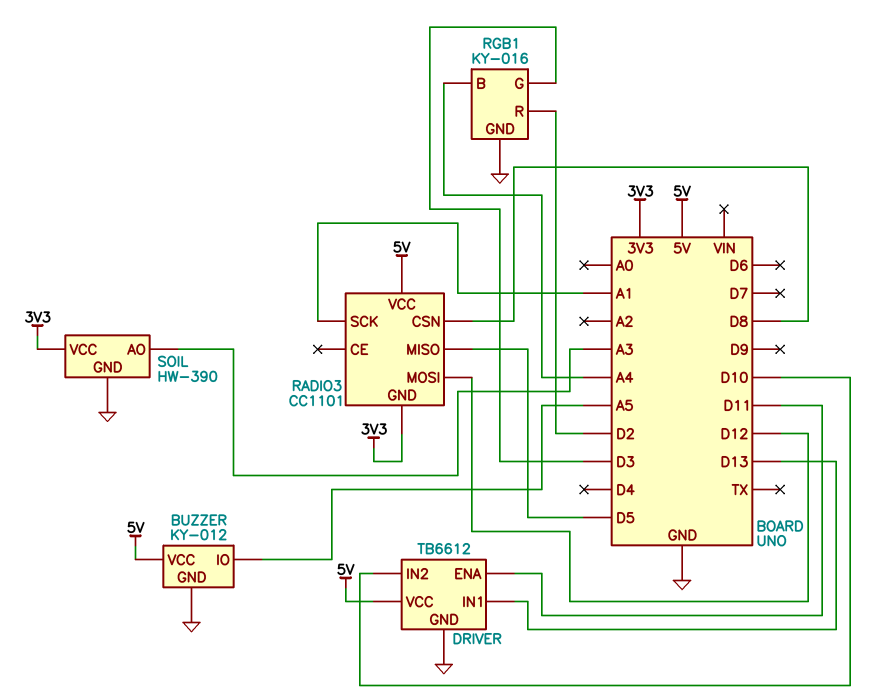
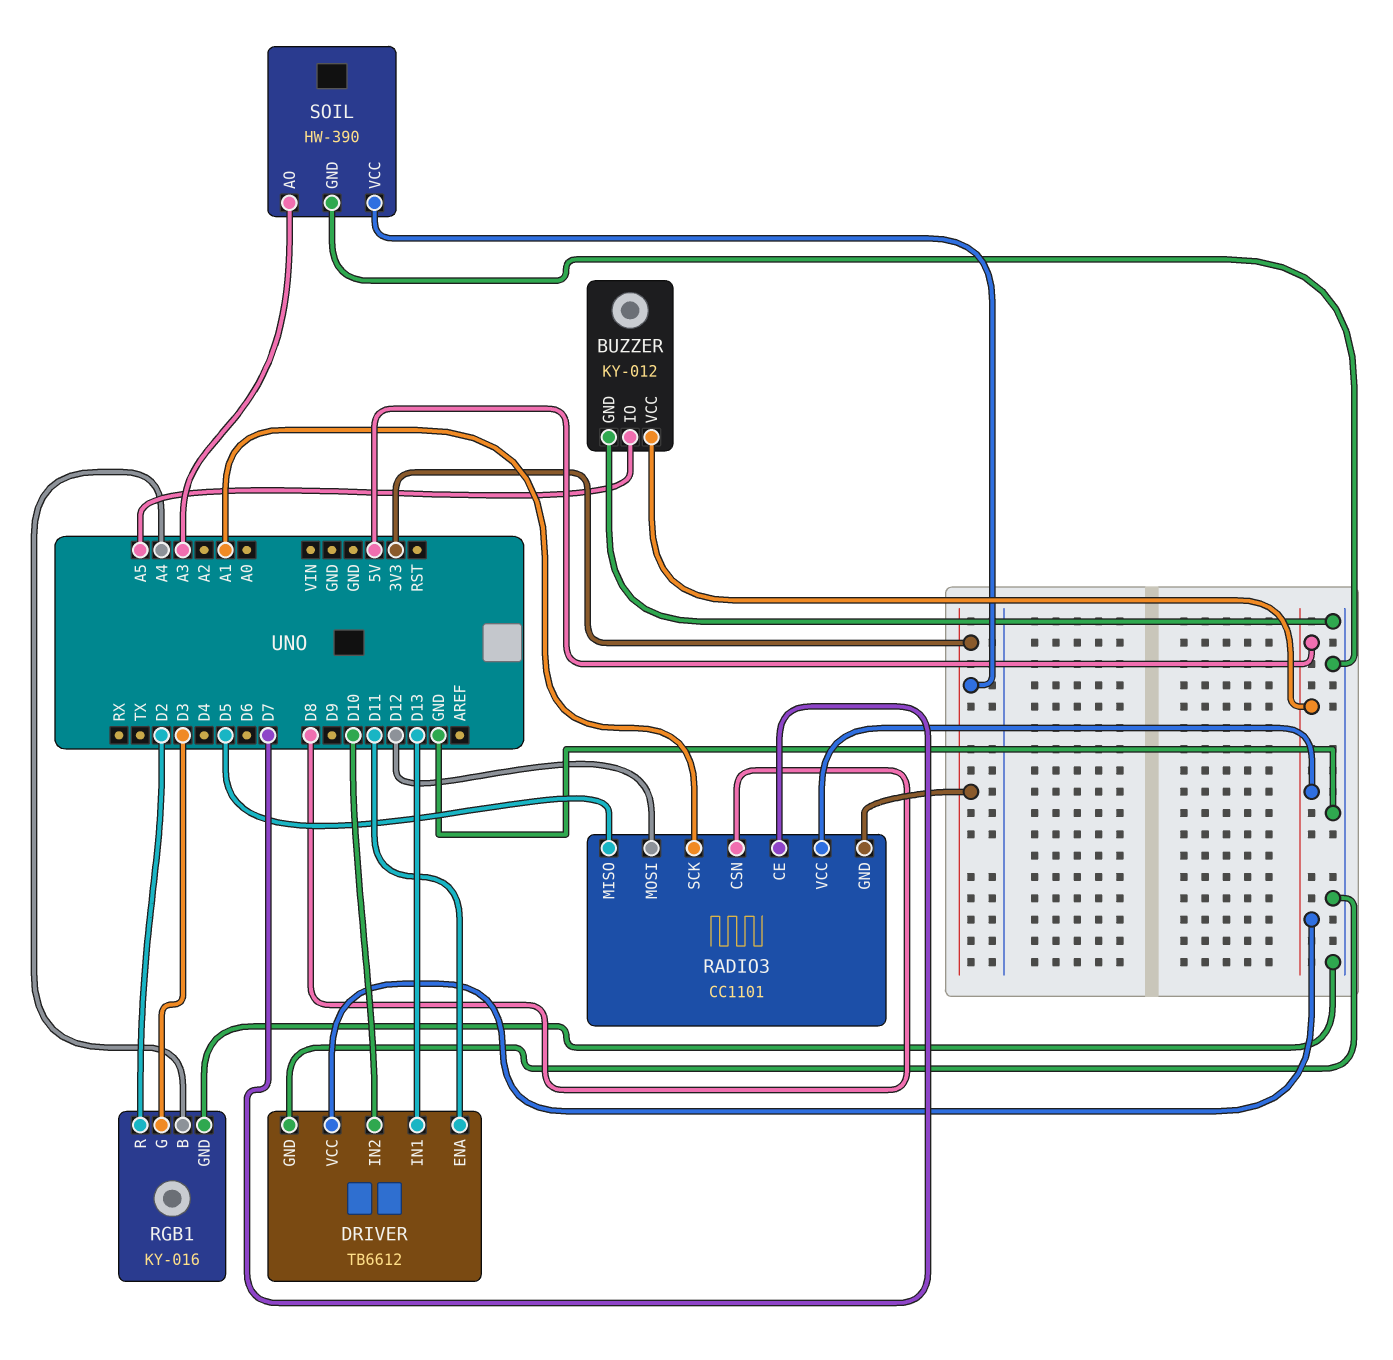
RADIO3 pin CE: none -> D7

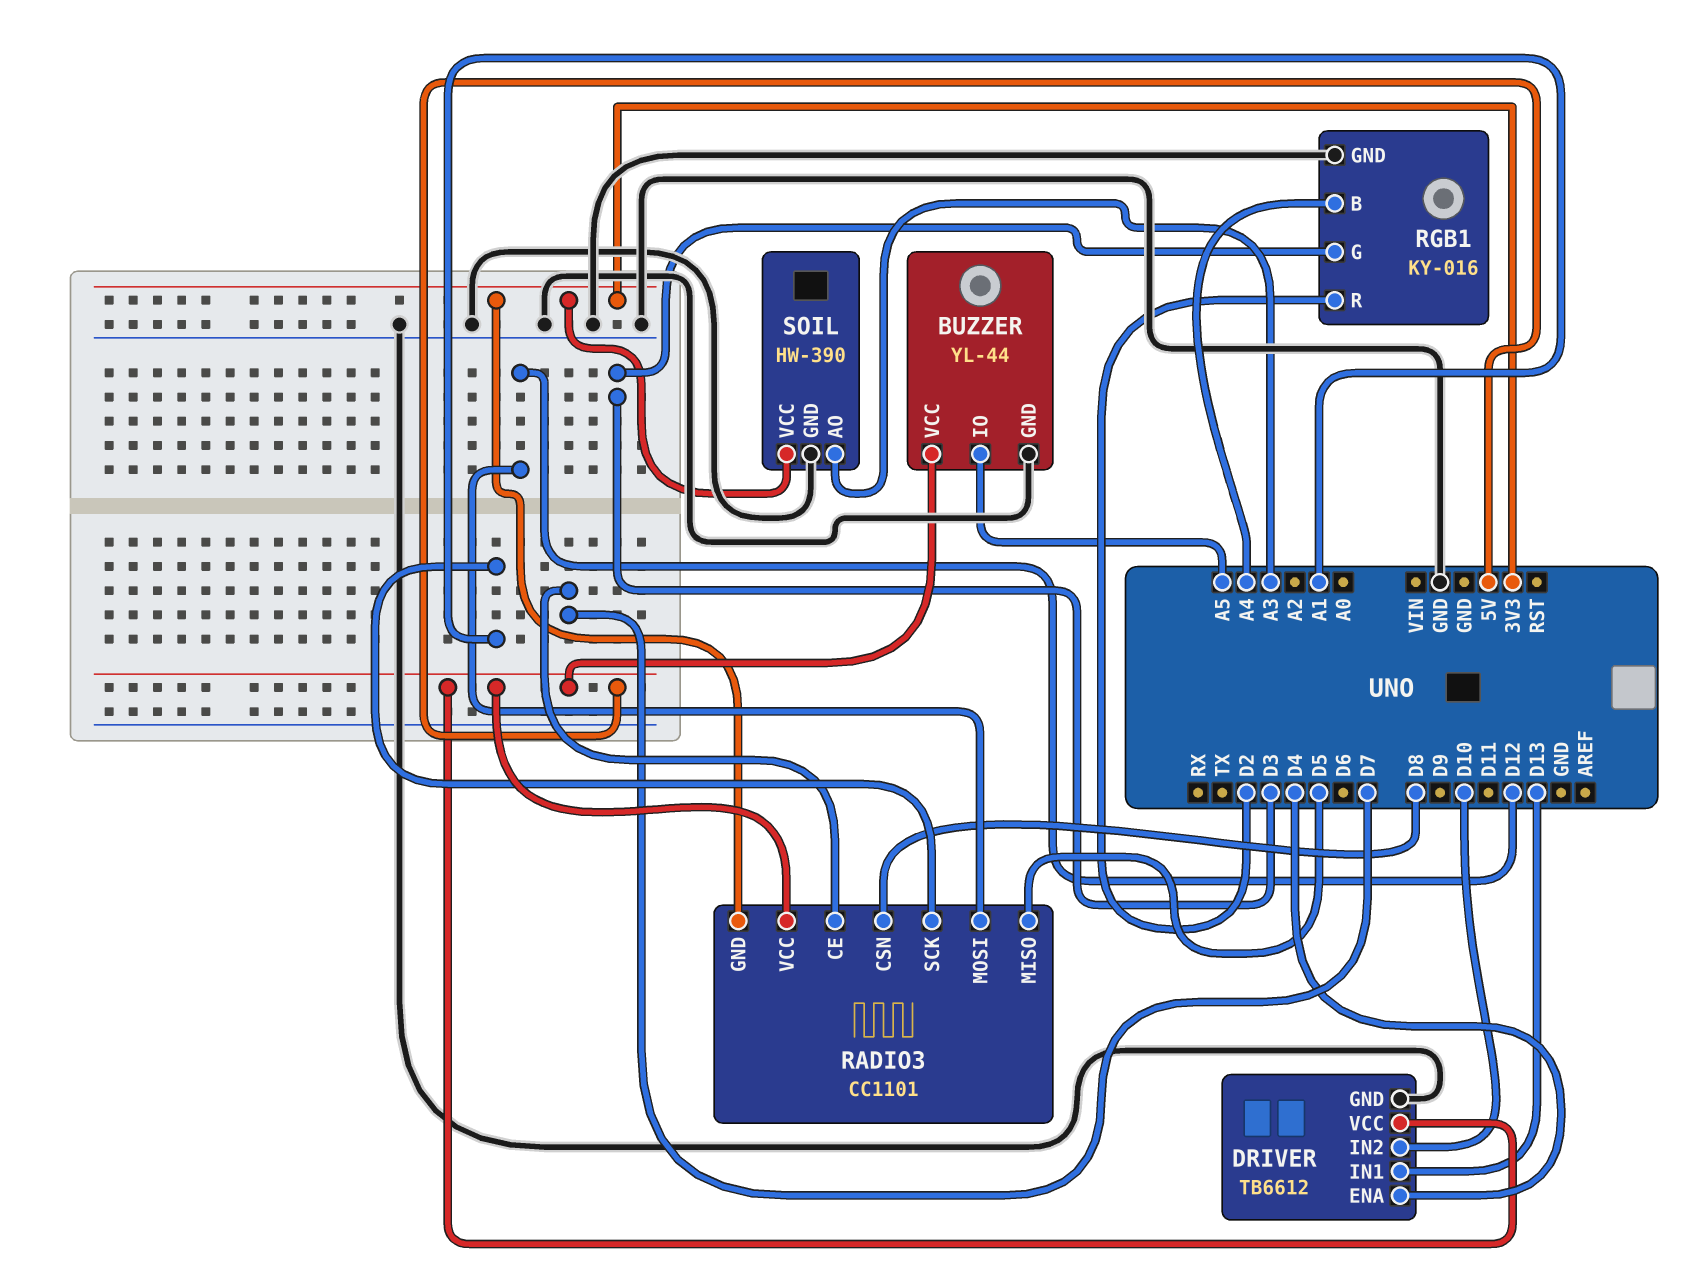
BUZZER: KY-012 -> YL-44
DRIVER pin ENA: D11 -> D4

